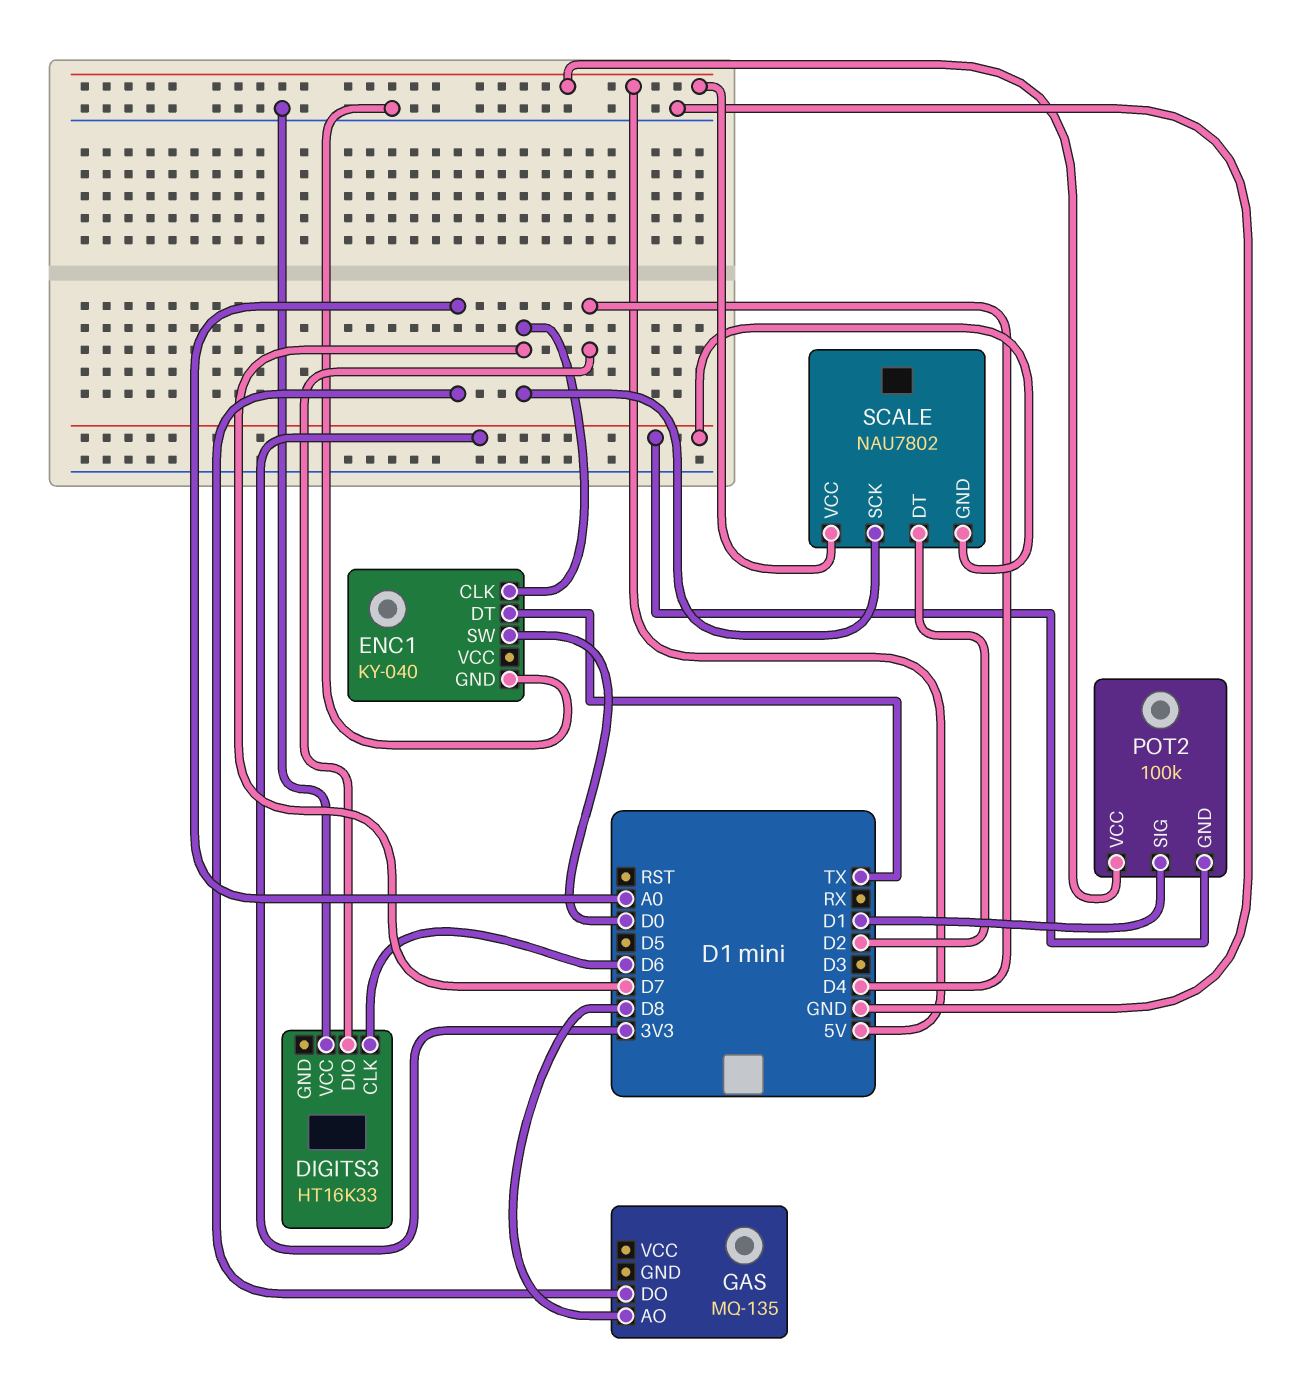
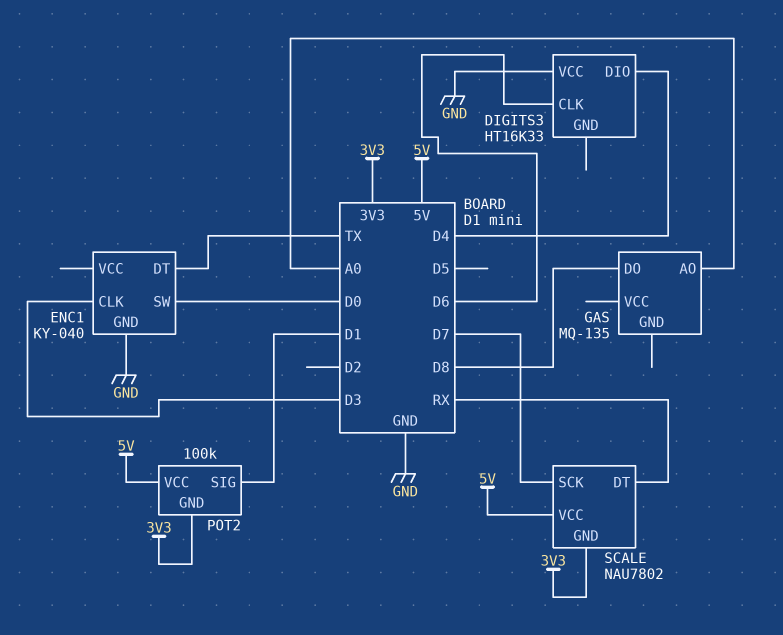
ENC1 pin CLK: D7 -> D3
GAS pin AO: D8 -> A0
GAS pin DO: A0 -> D8
SCALE pin DT: D2 -> RX

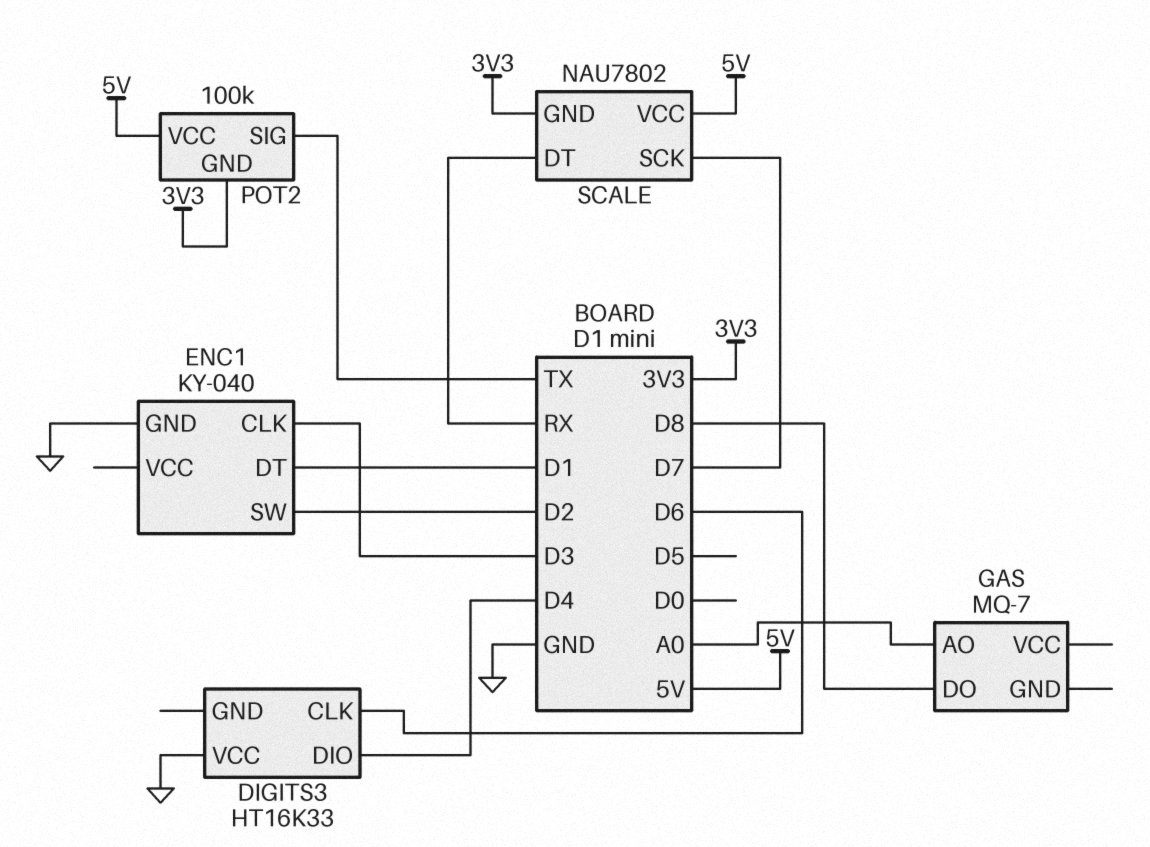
ENC1 pin DT: TX -> D1
ENC1 pin SW: D0 -> D2
GAS: MQ-135 -> MQ-7
POT2 pin SIG: D1 -> TX

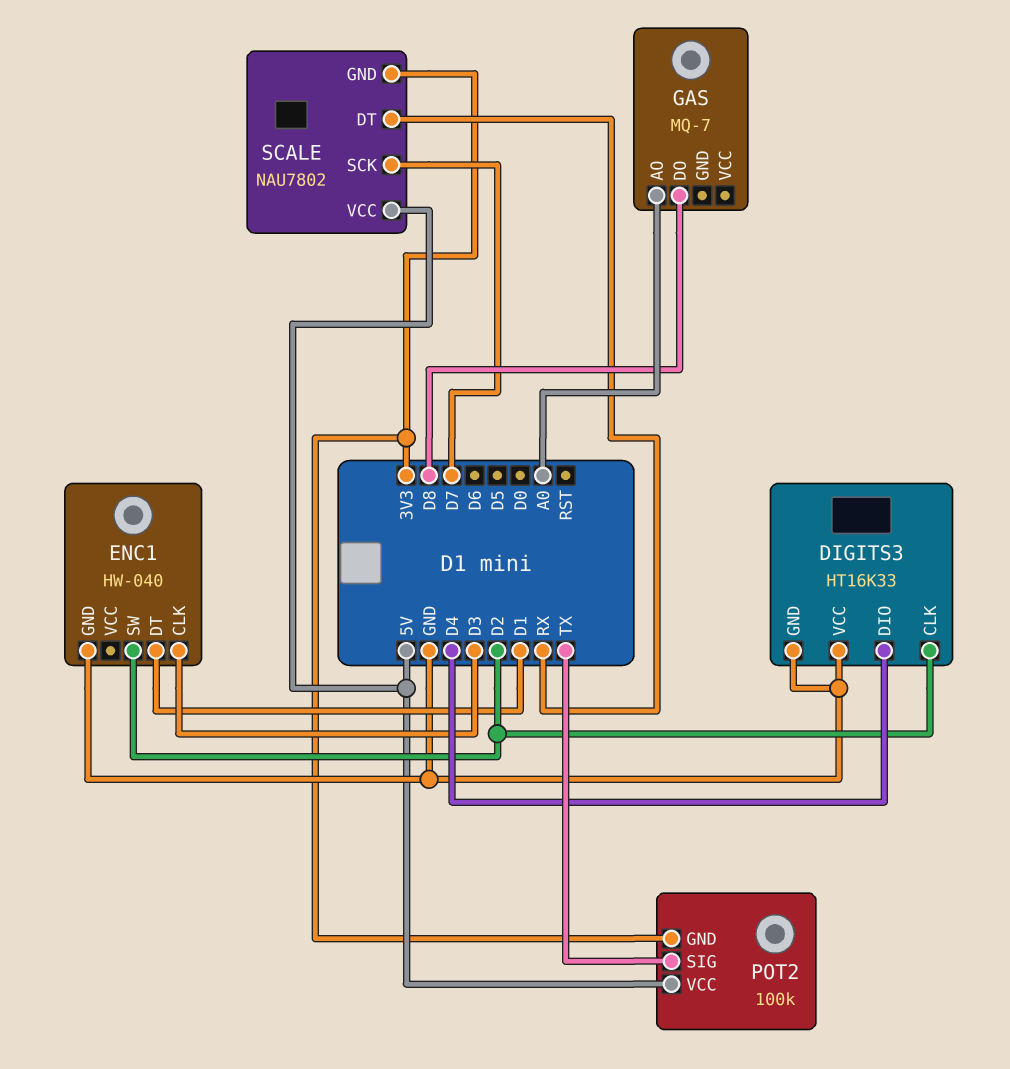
DIGITS3 pin CLK: D6 -> D2
DIGITS3 pin GND: none -> GND
ENC1: KY-040 -> HW-040

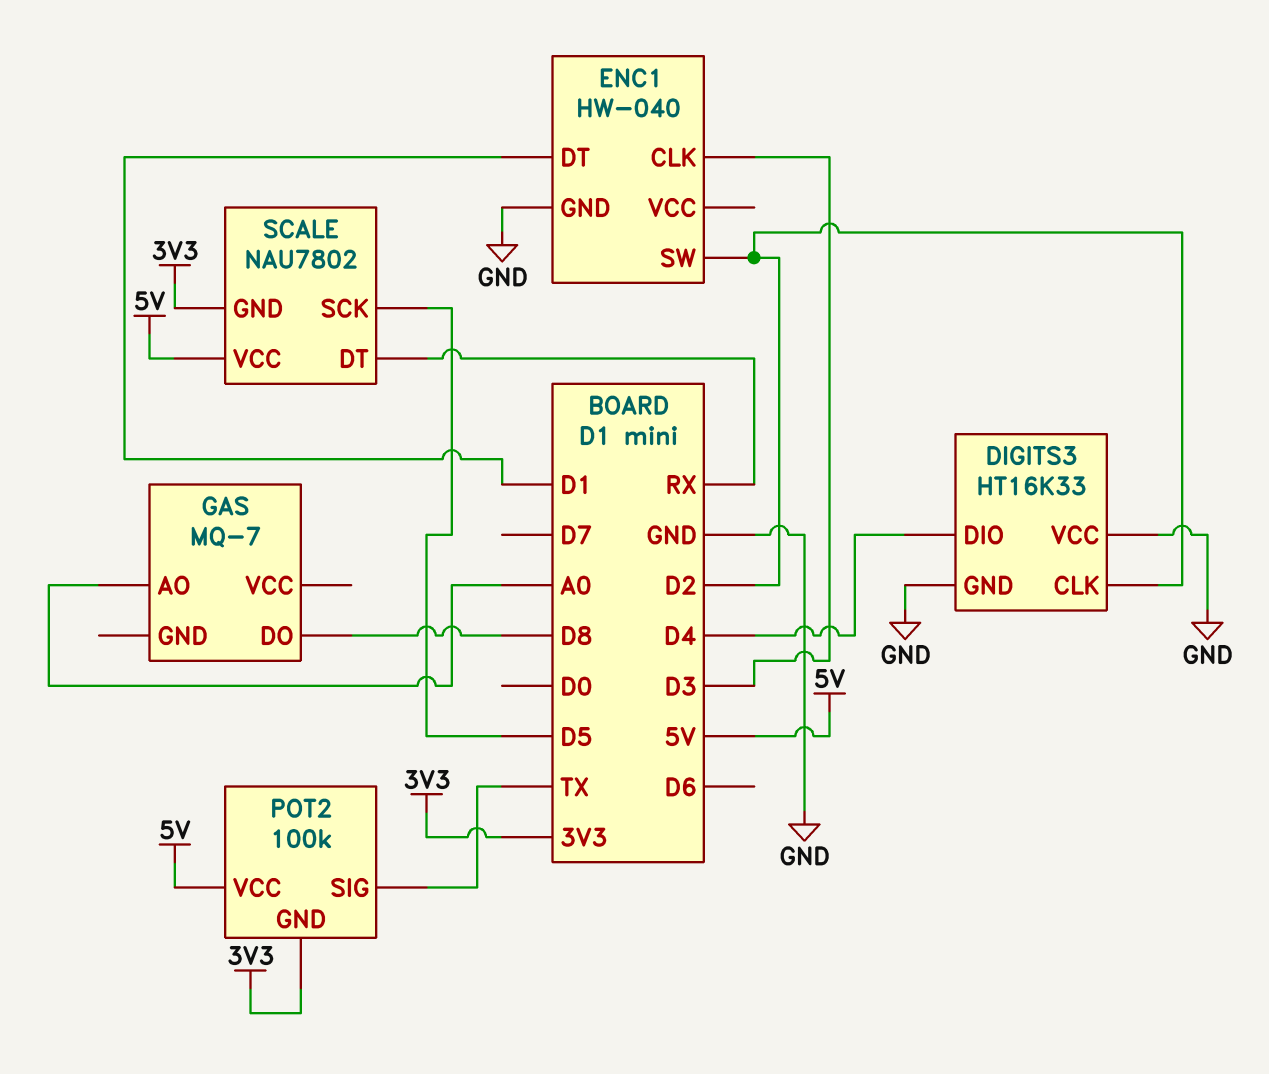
SCALE pin SCK: D7 -> D5

